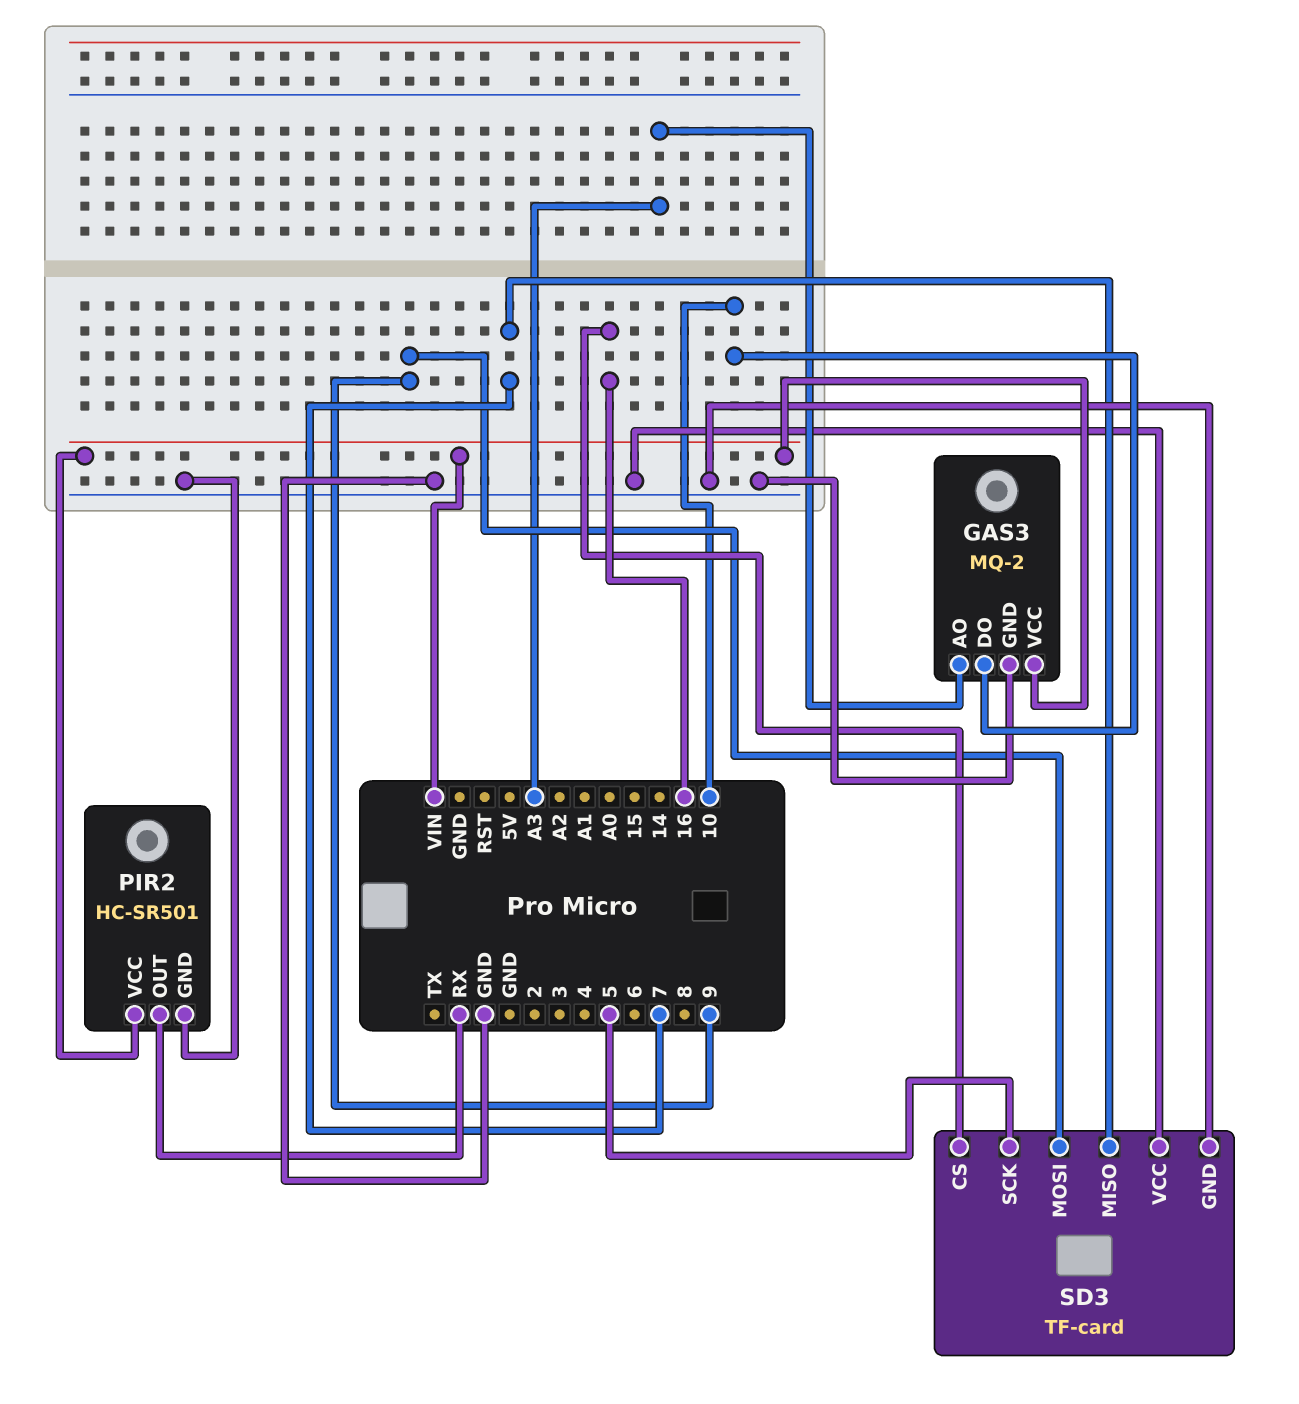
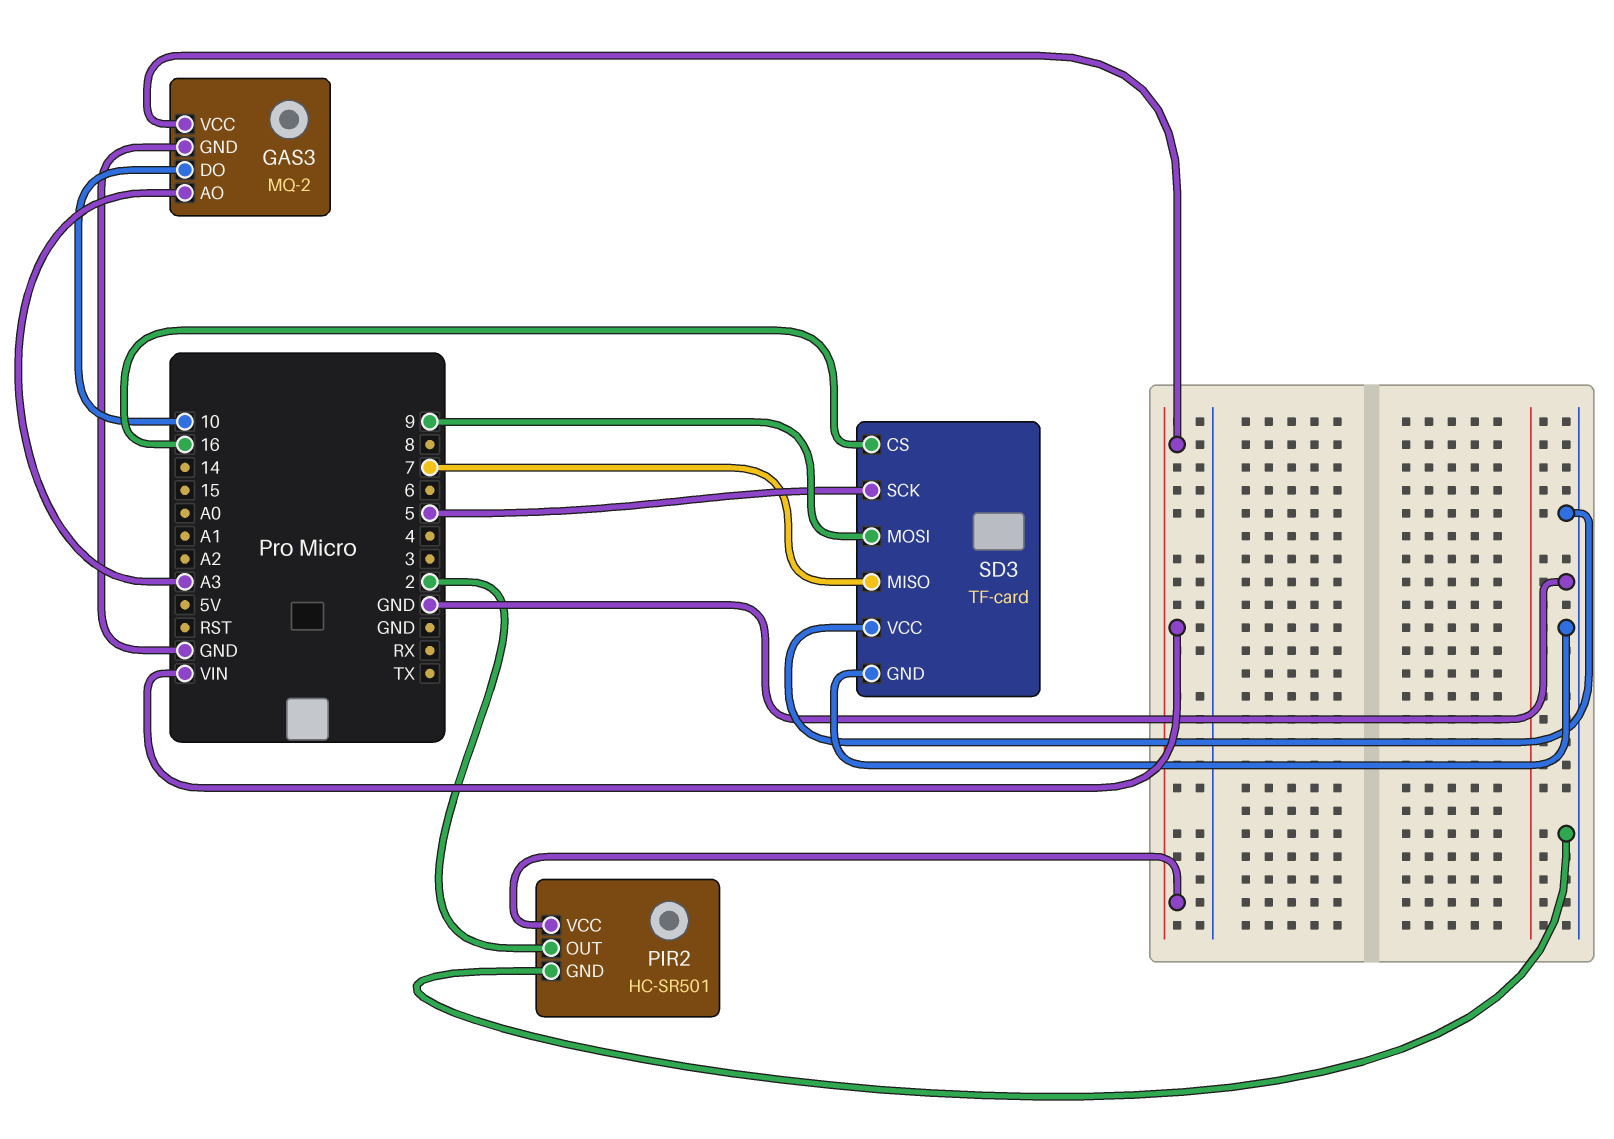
PIR2 pin OUT: RX -> 2

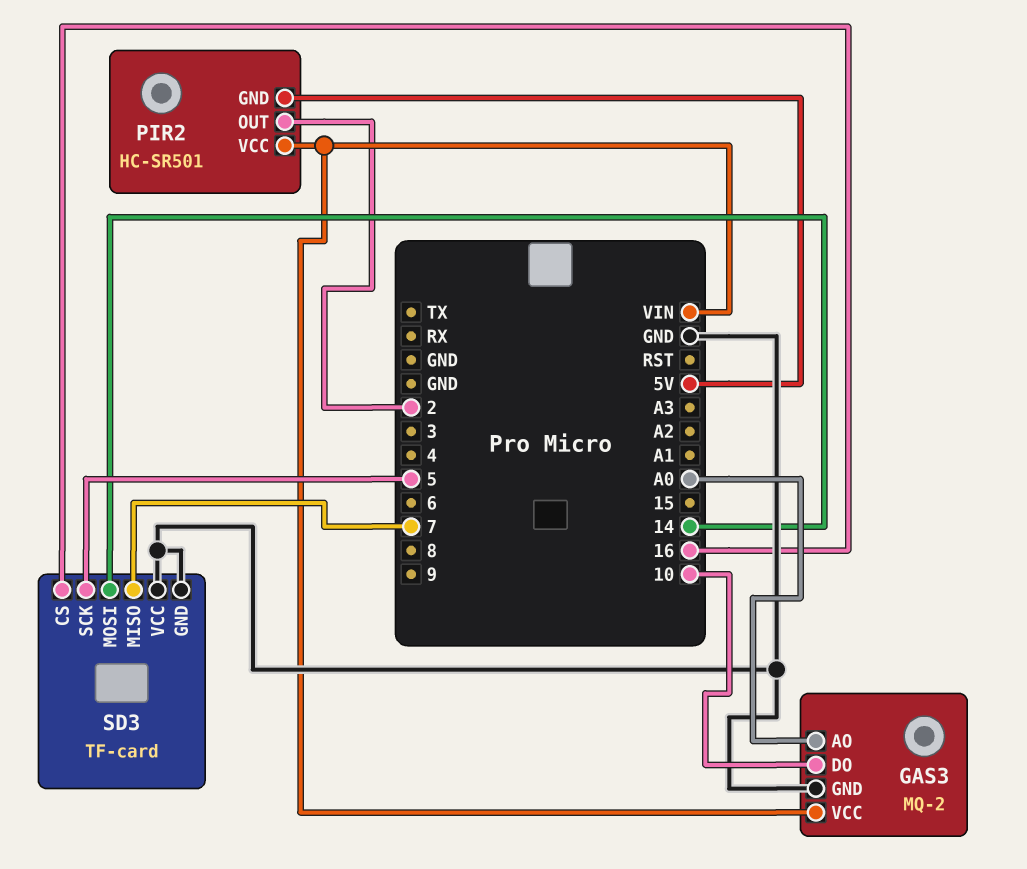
GAS3 pin AO: A3 -> A0
PIR2 pin GND: GND -> 5V
SD3 pin MOSI: 9 -> 14

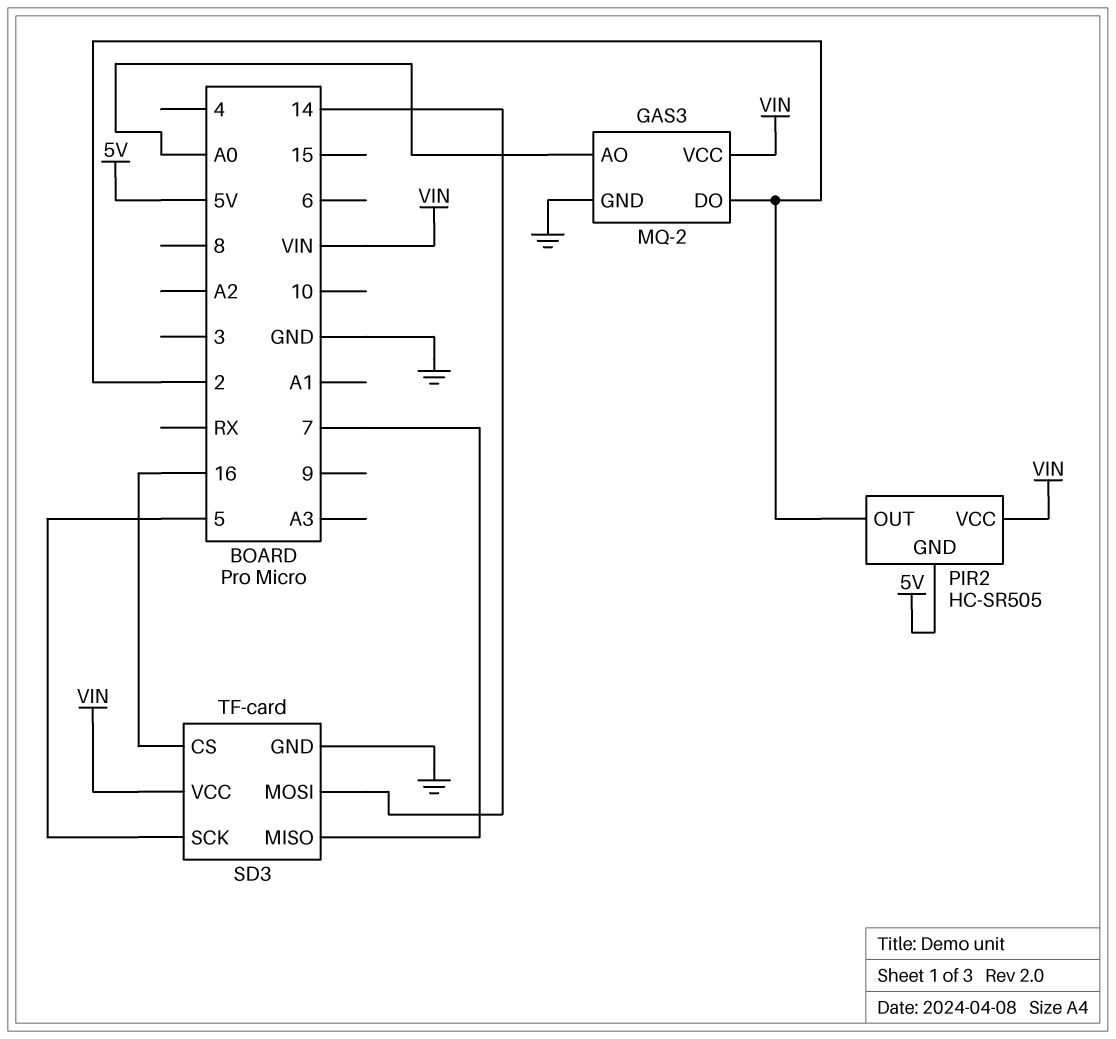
GAS3 pin DO: 10 -> 2
PIR2: HC-SR501 -> HC-SR505
SD3 pin VCC: GND -> VIN

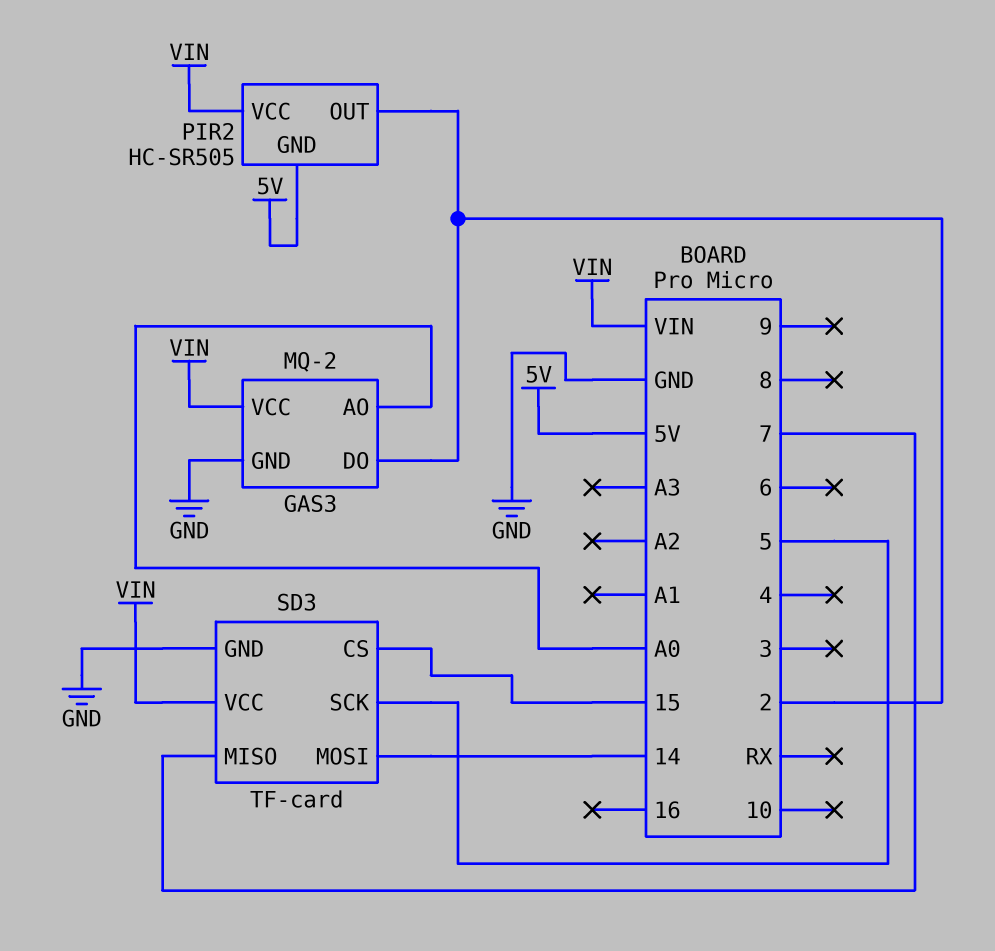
SD3 pin CS: 16 -> 15

